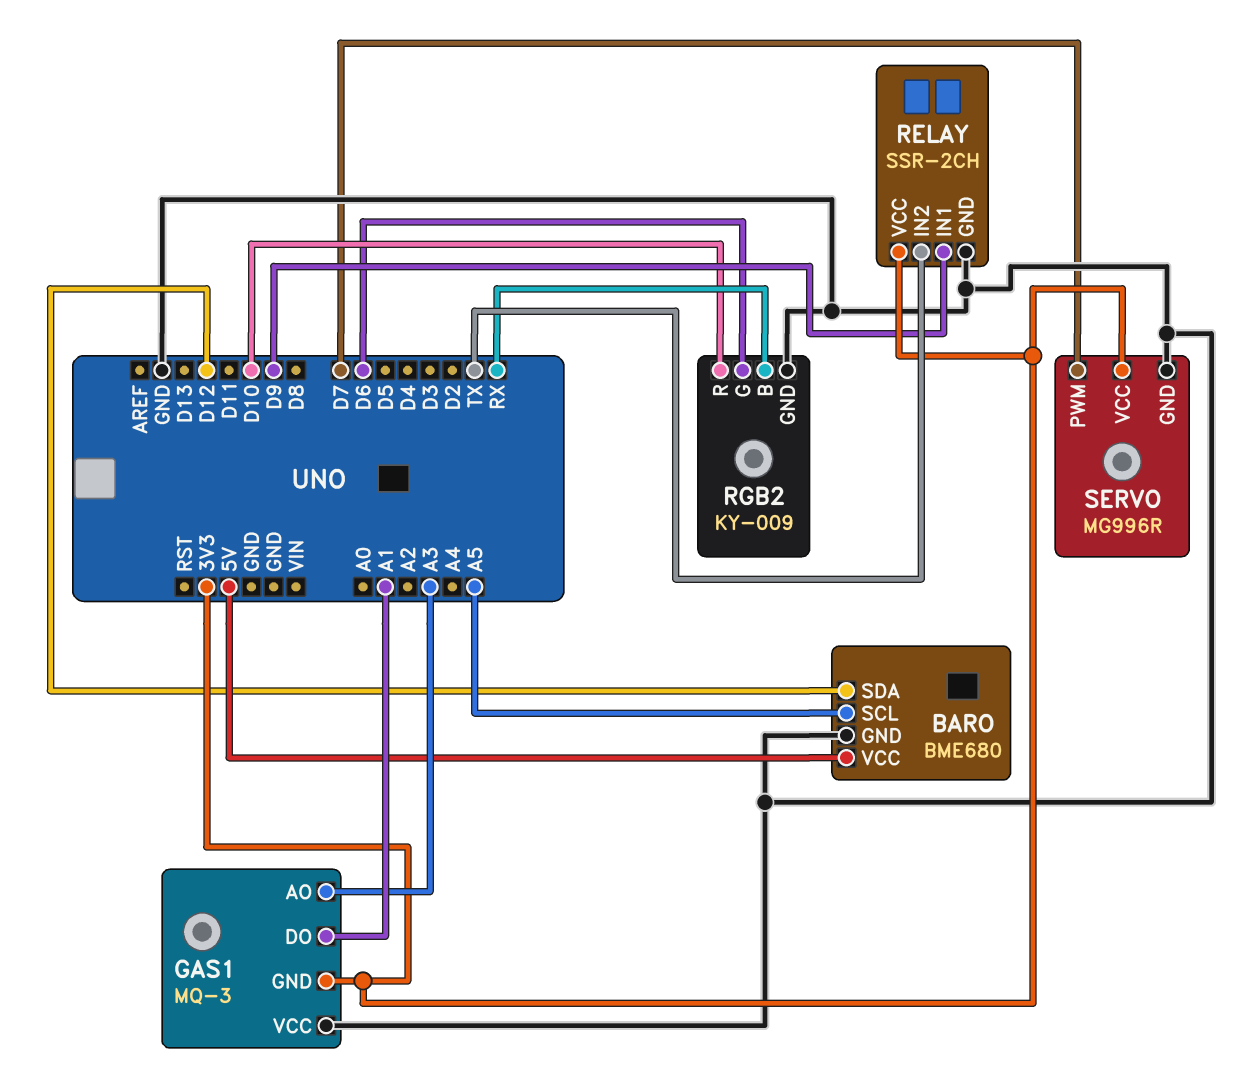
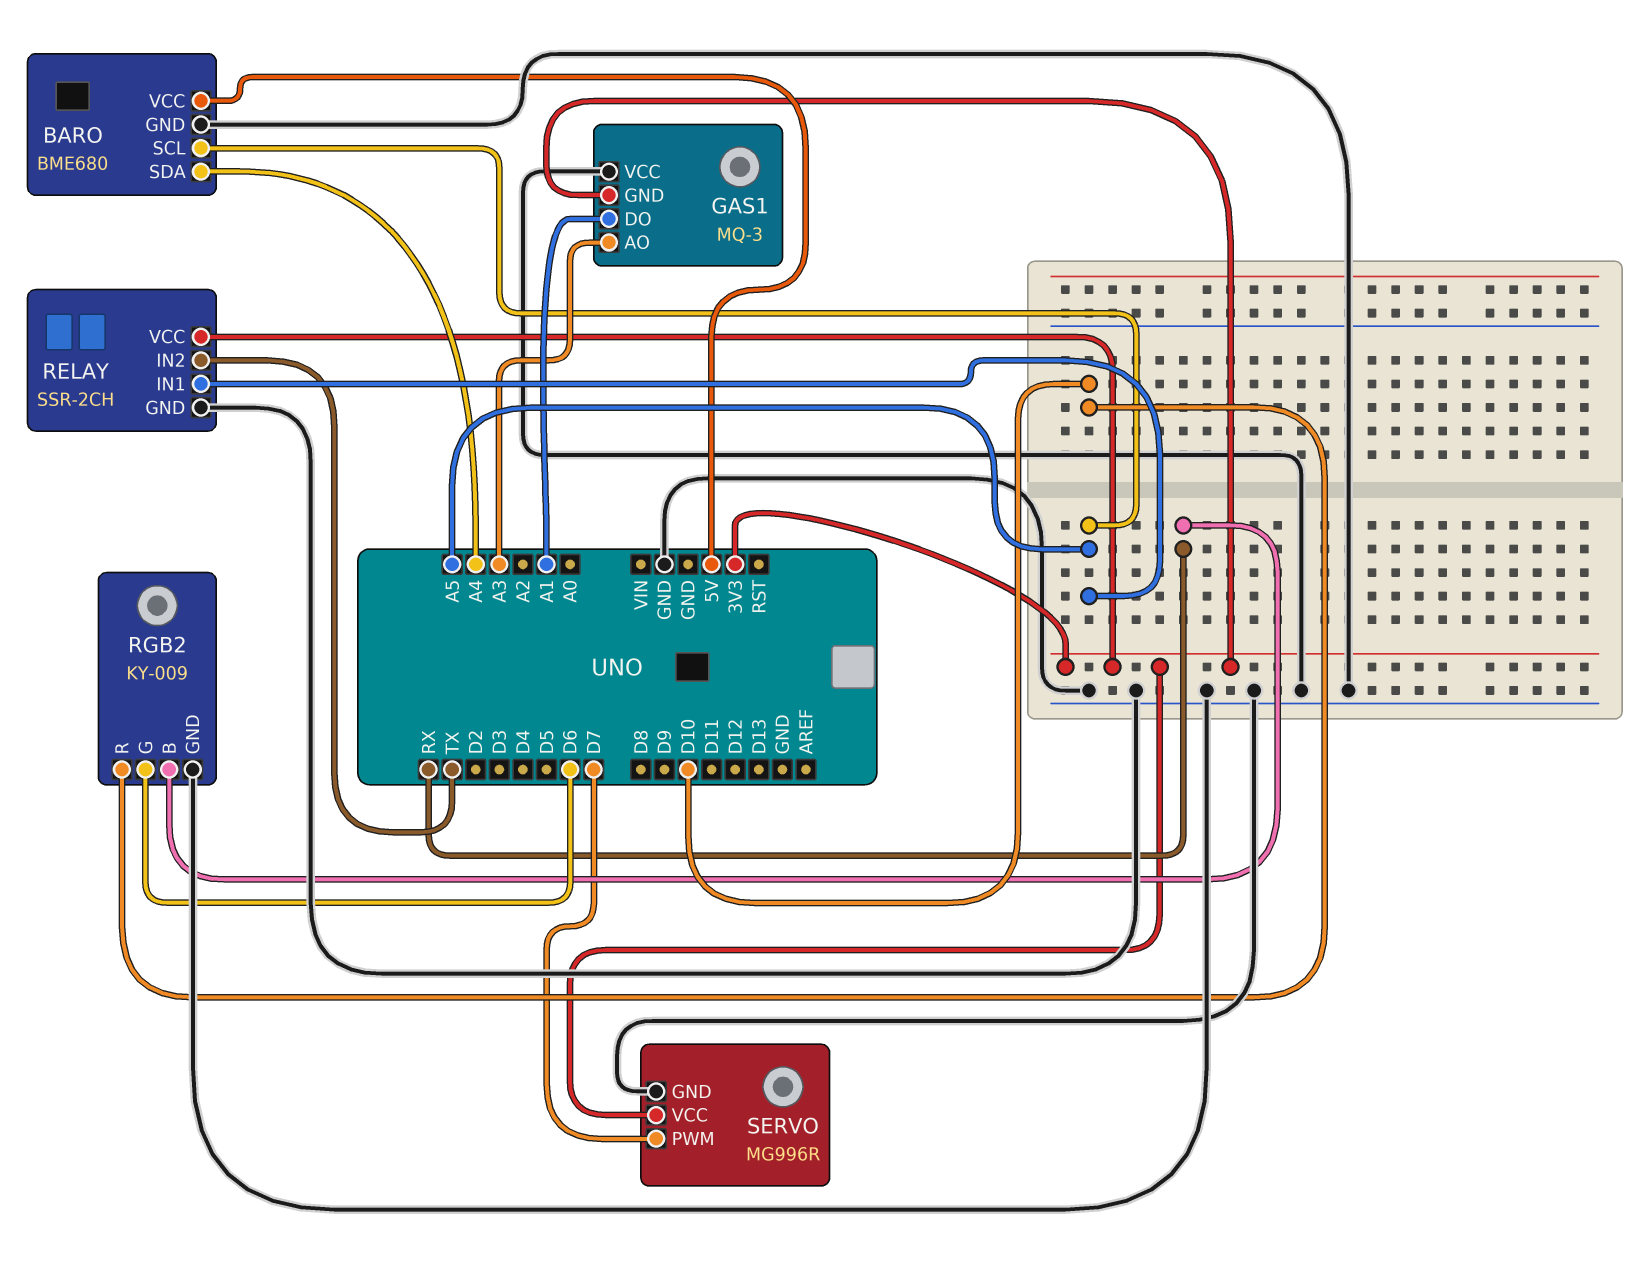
BARO pin SDA: D12 -> A4
RELAY pin IN1: D9 -> A5

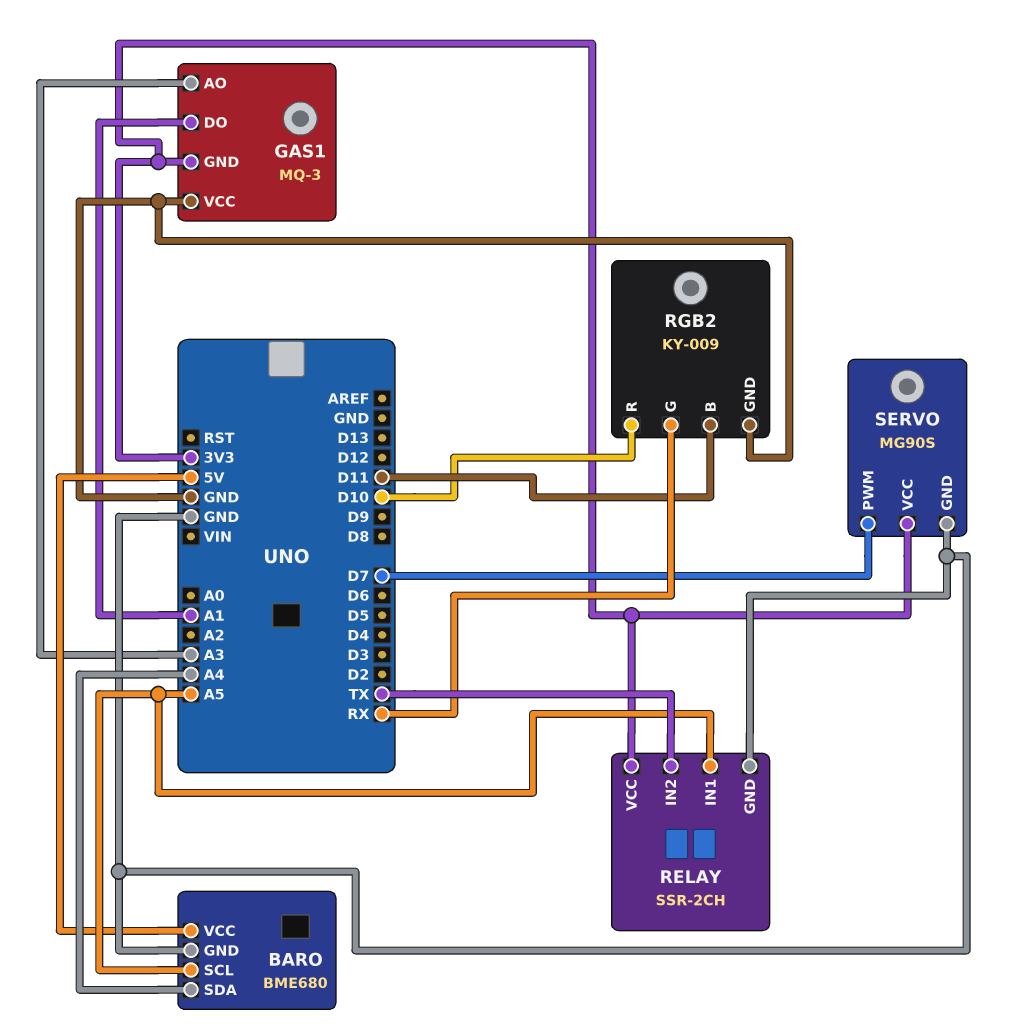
RGB2 pin B: RX -> D11
RGB2 pin G: D6 -> RX
SERVO: MG996R -> MG90S

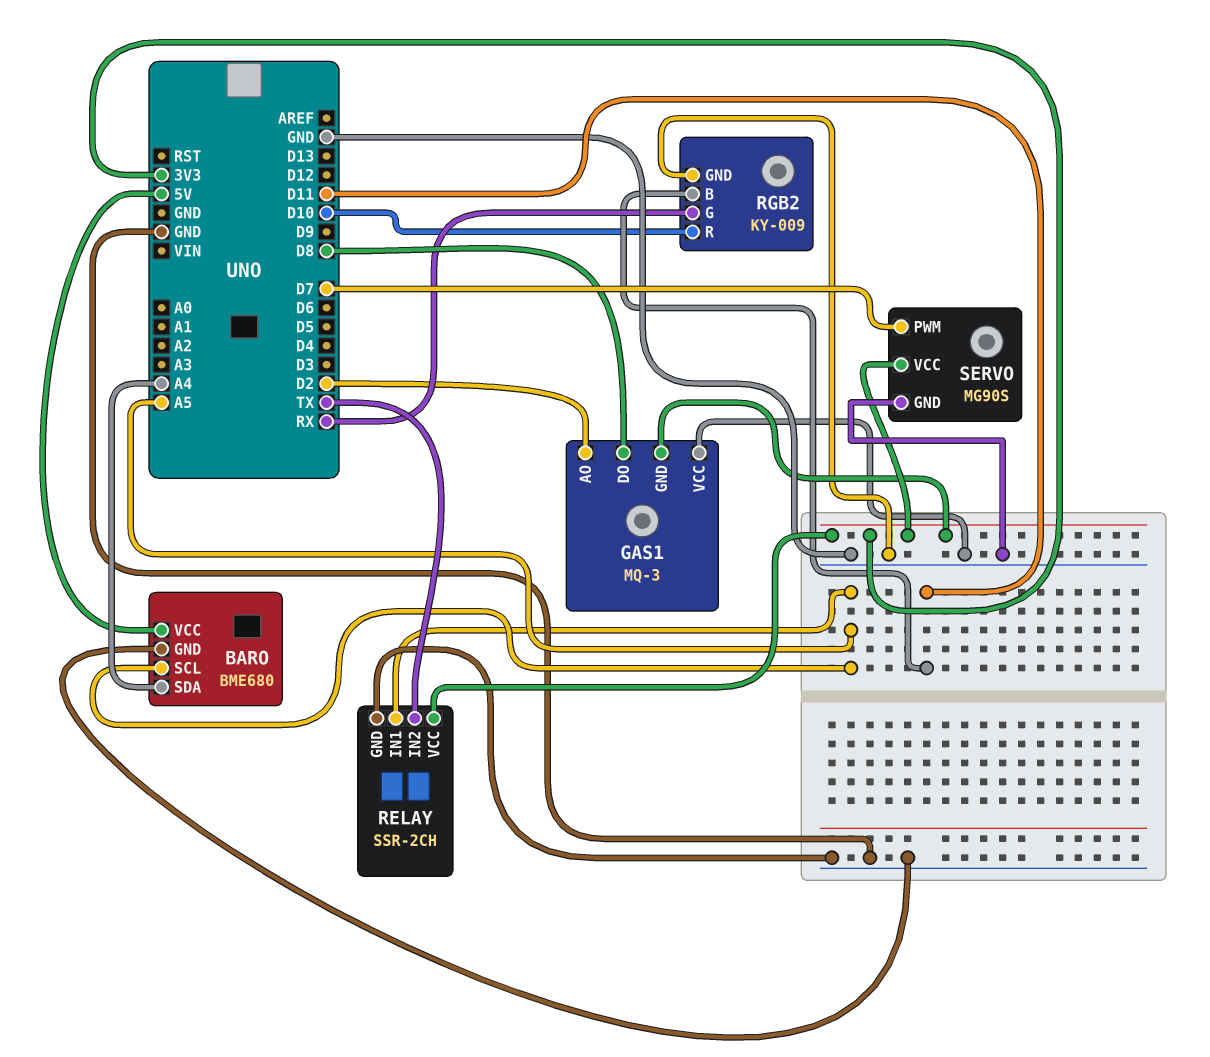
GAS1 pin AO: A3 -> D2
GAS1 pin DO: A1 -> D8

